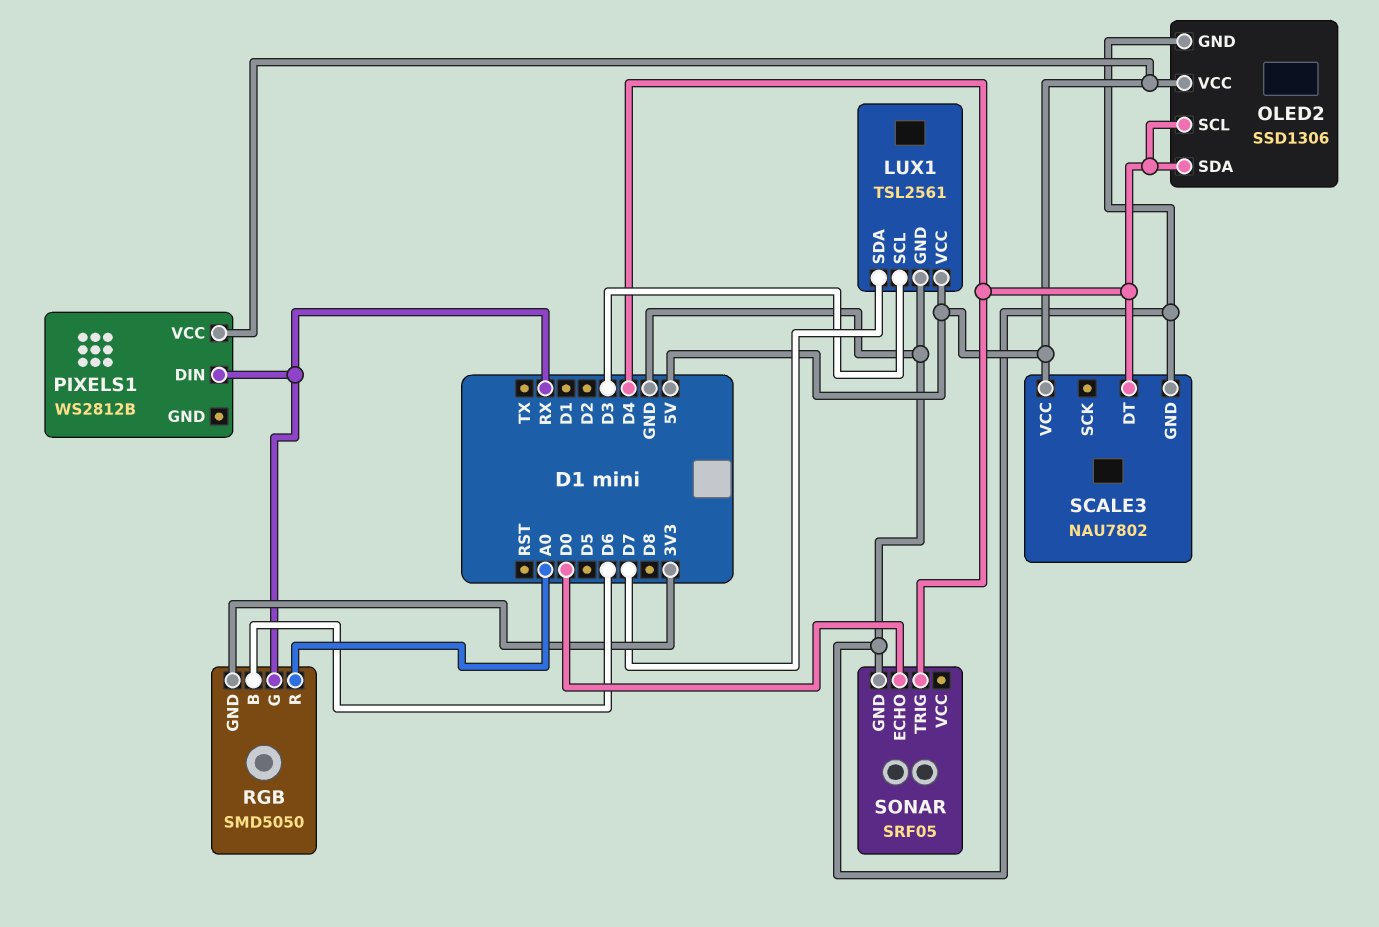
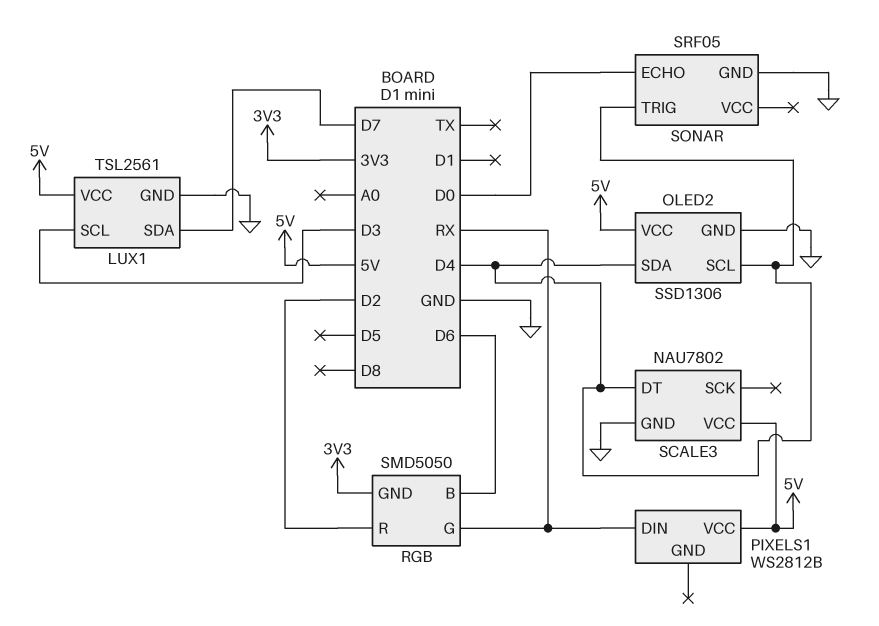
RGB pin R: A0 -> D2

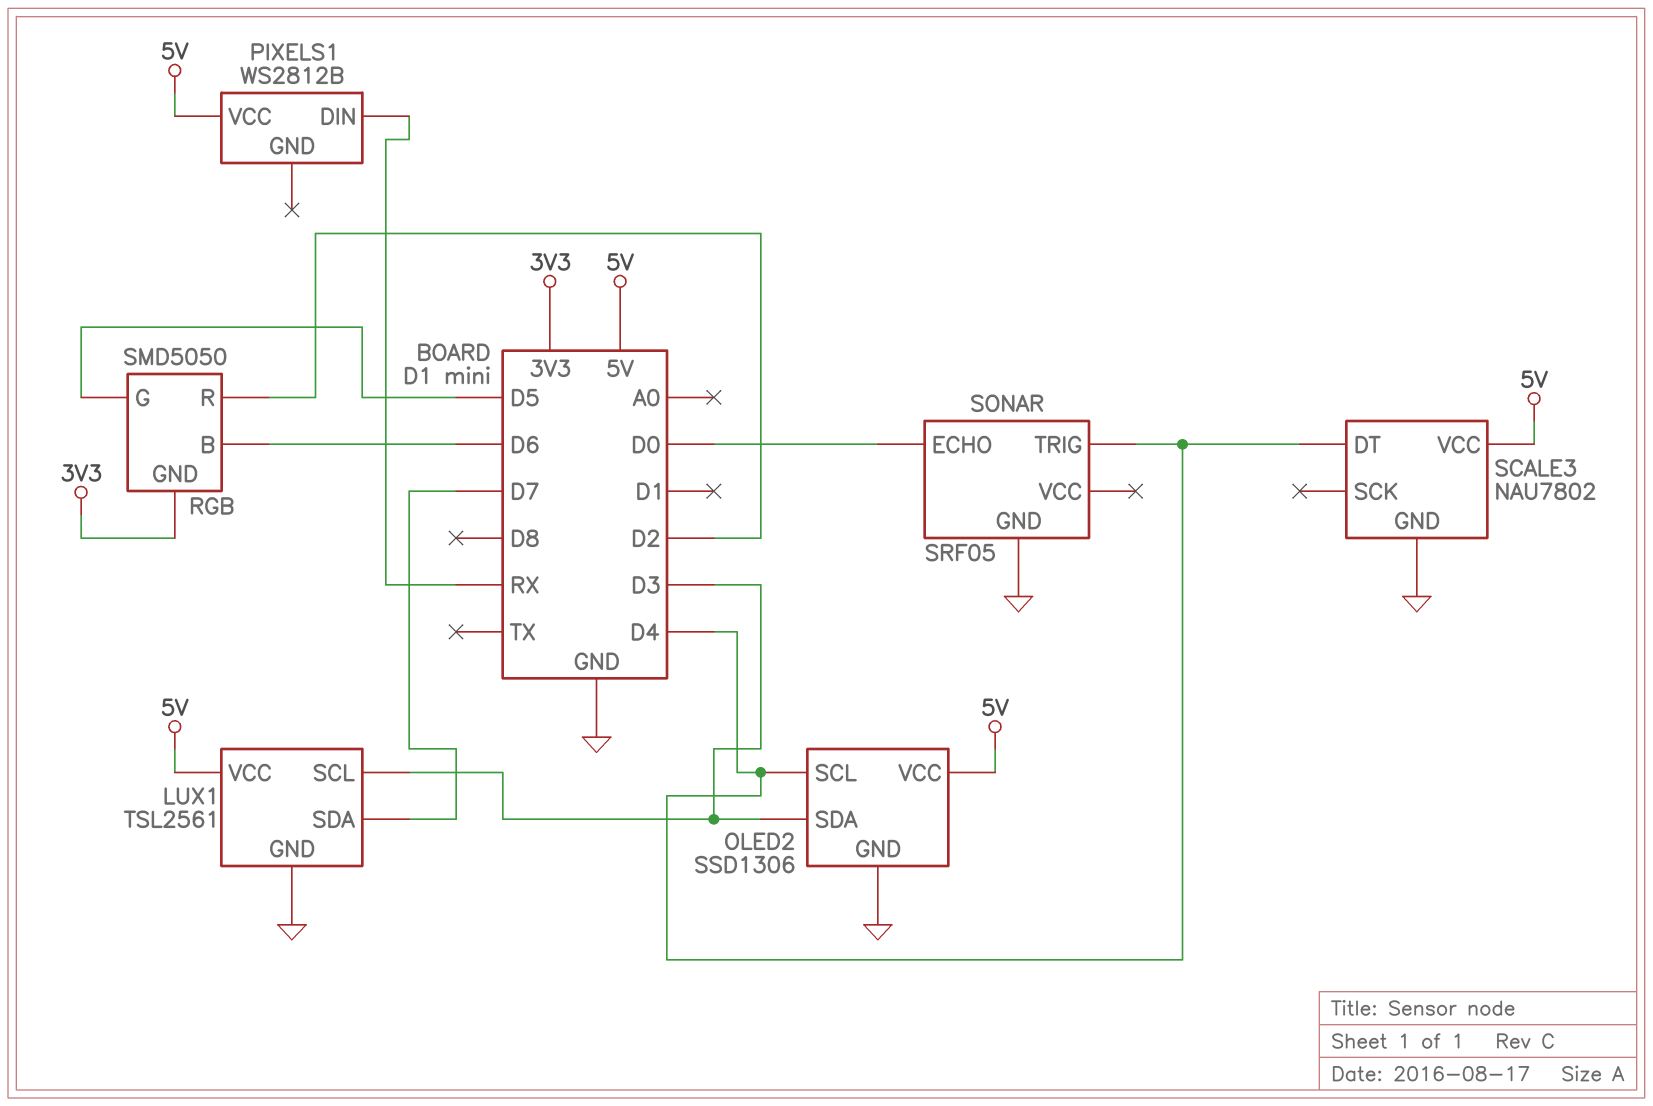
OLED2 pin SDA: D4 -> D3
RGB pin G: RX -> D5

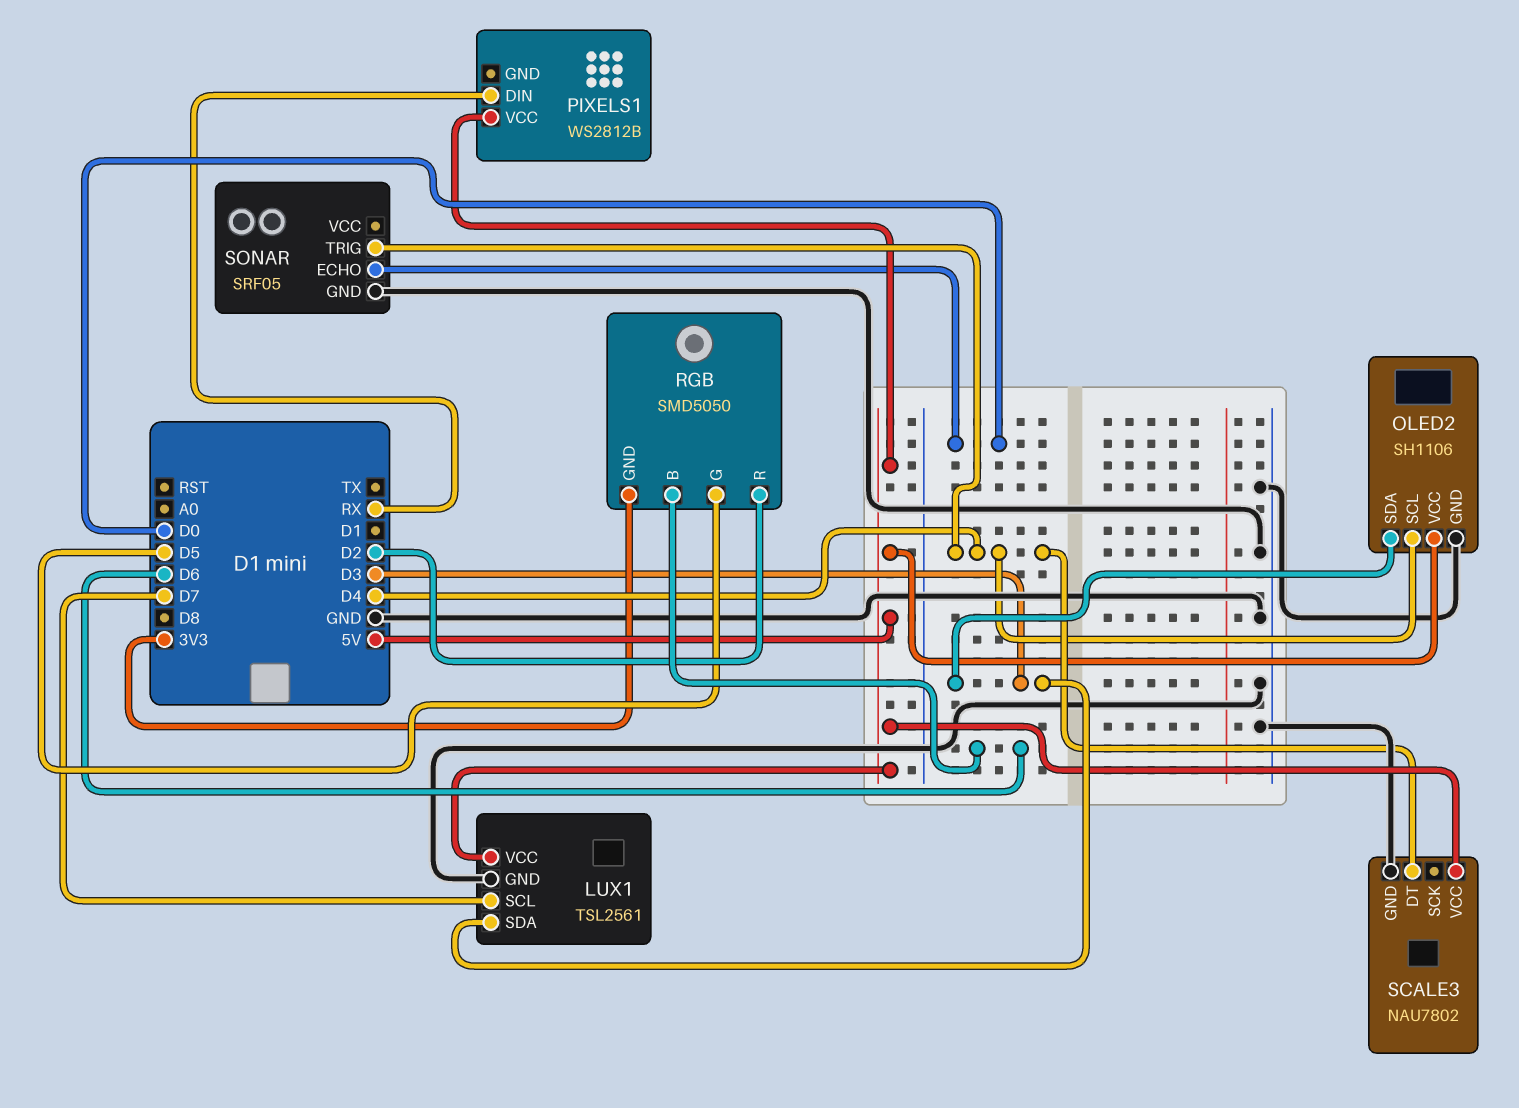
LUX1 pin SCL: D3 -> D7
LUX1 pin SDA: D7 -> D3
OLED2: SSD1306 -> SH1106

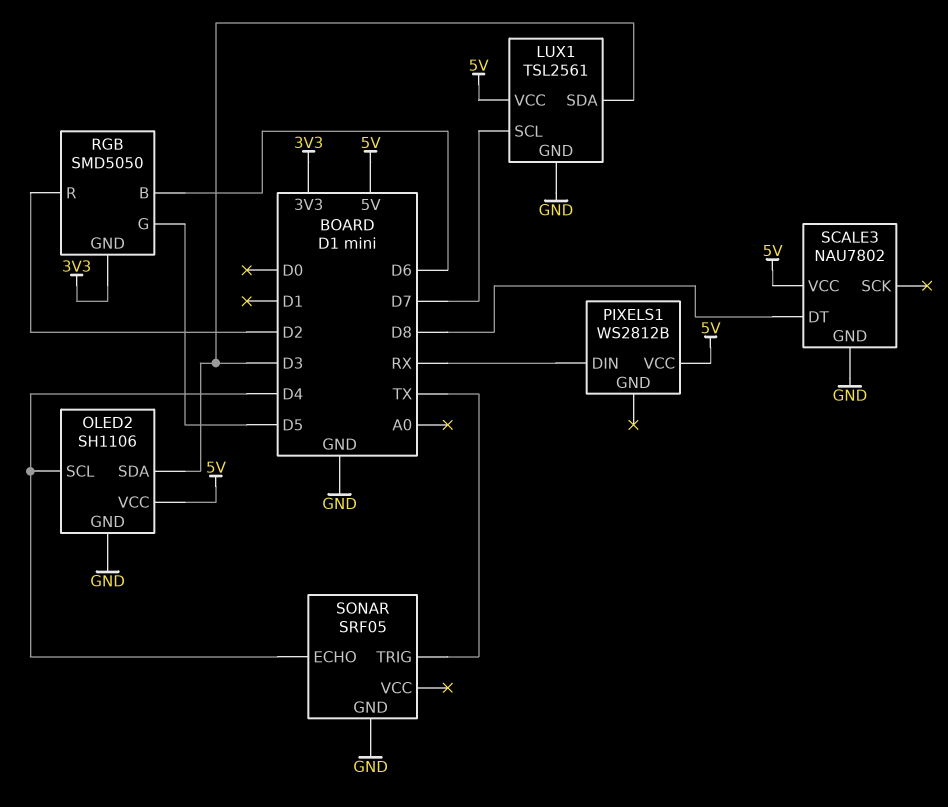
SCALE3 pin DT: D4 -> D8
SONAR pin ECHO: D0 -> D4
SONAR pin TRIG: D4 -> TX

